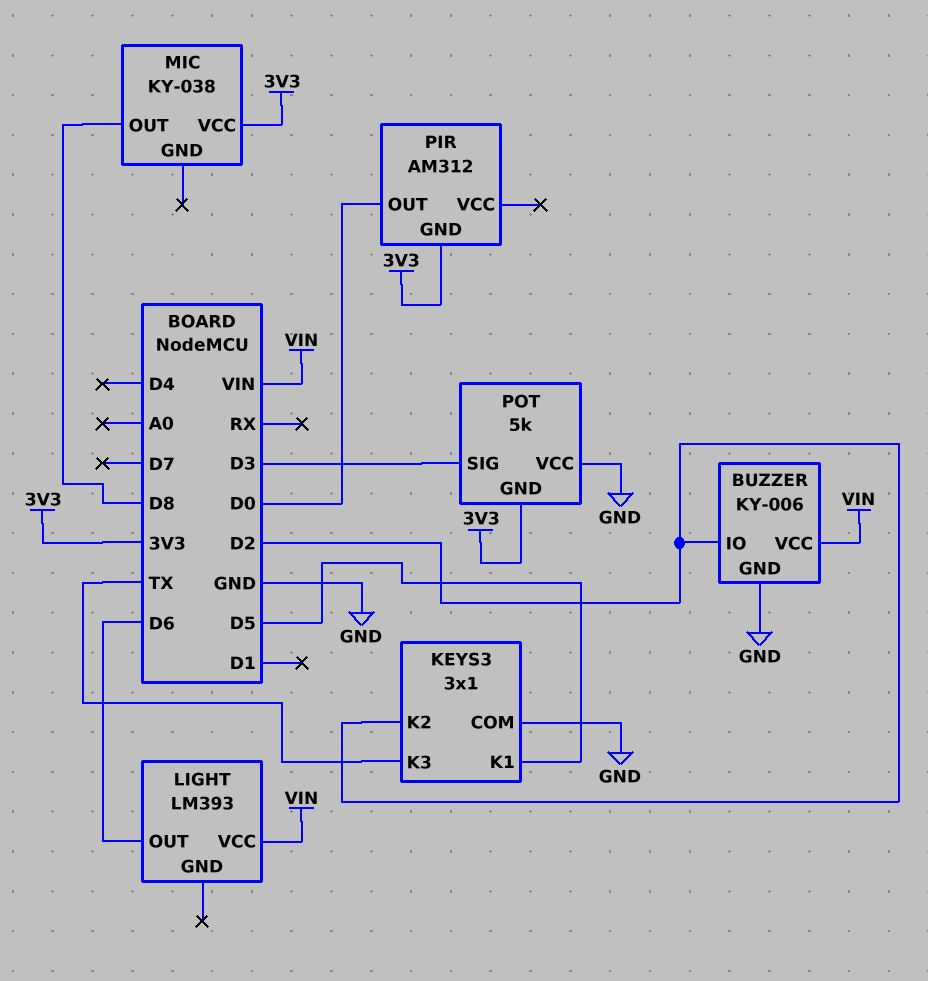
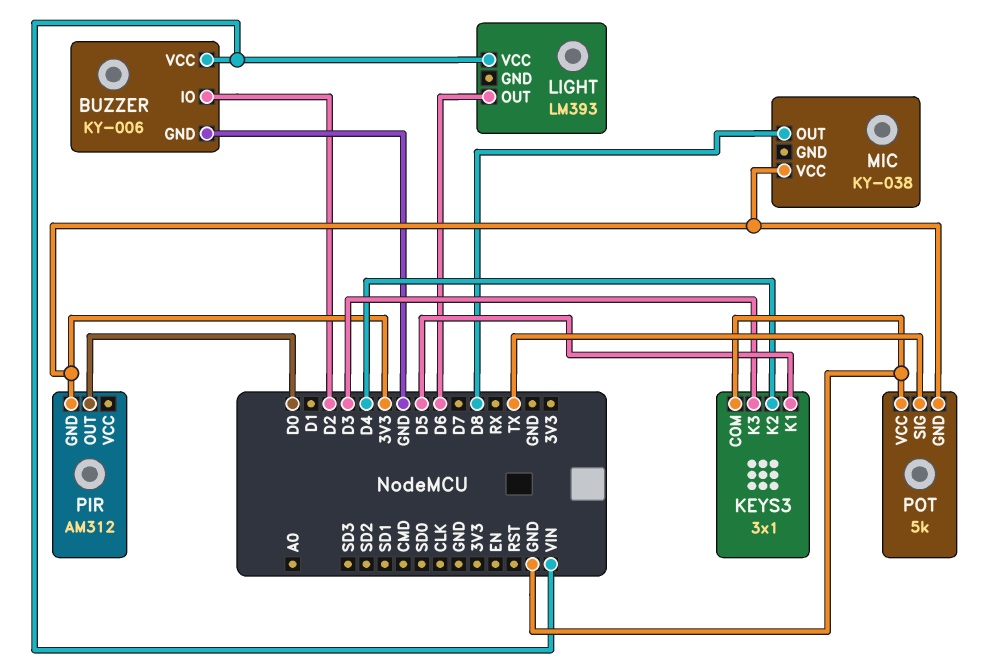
KEYS3 pin K2: D2 -> D4
KEYS3 pin K3: TX -> D3
POT pin SIG: D3 -> TX

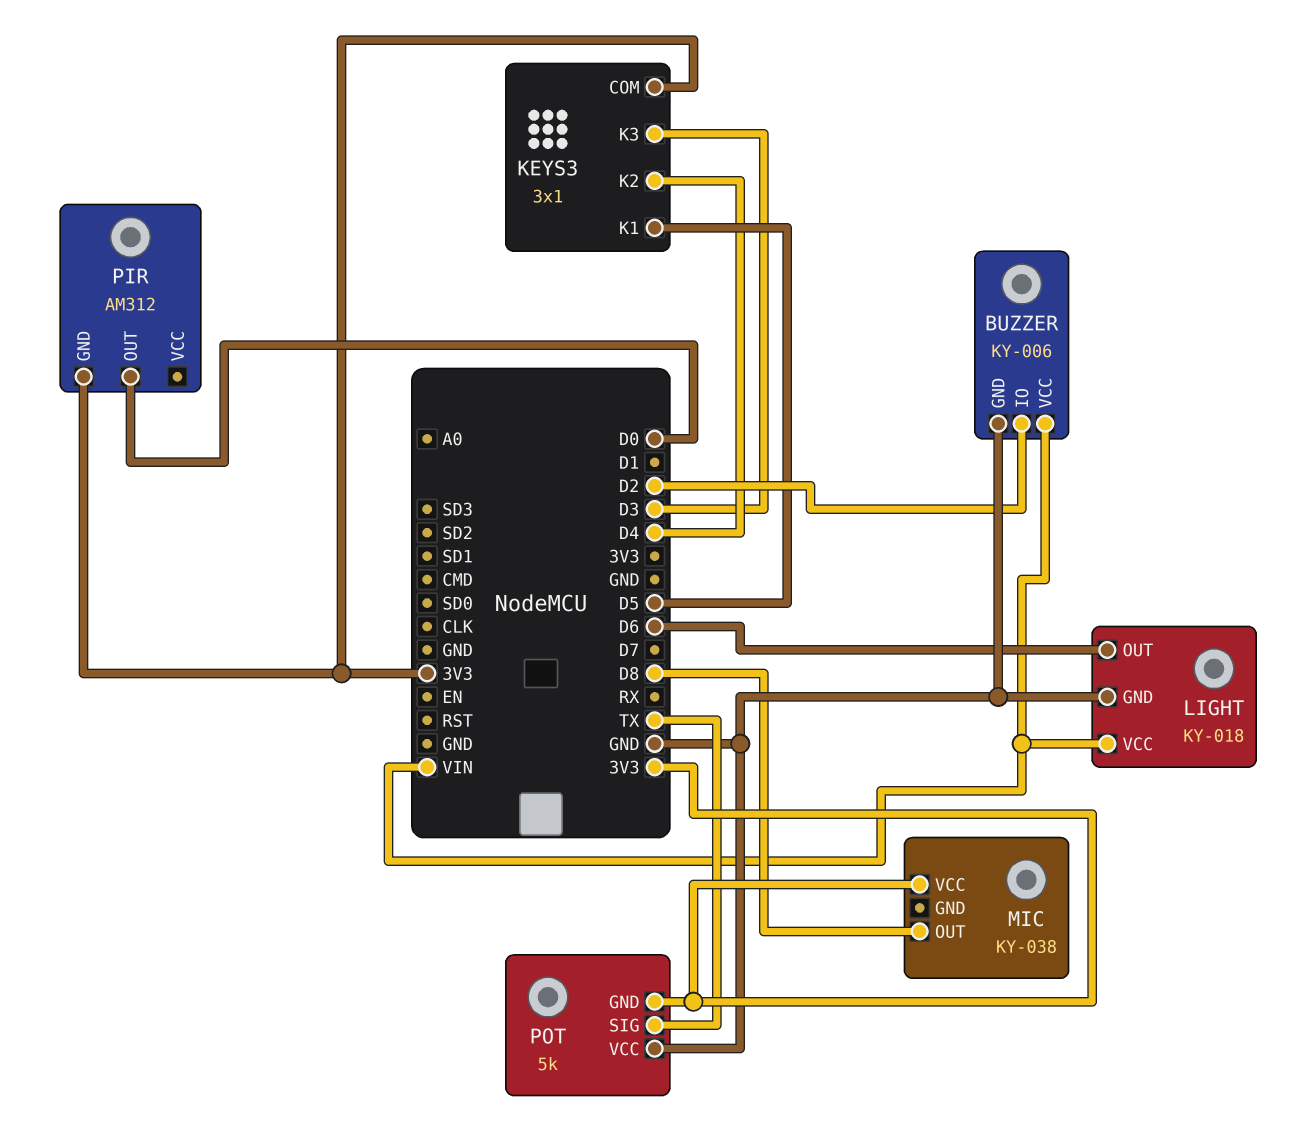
KEYS3 pin COM: GND -> 3V3
LIGHT: LM393 -> KY-018
LIGHT pin GND: none -> GND

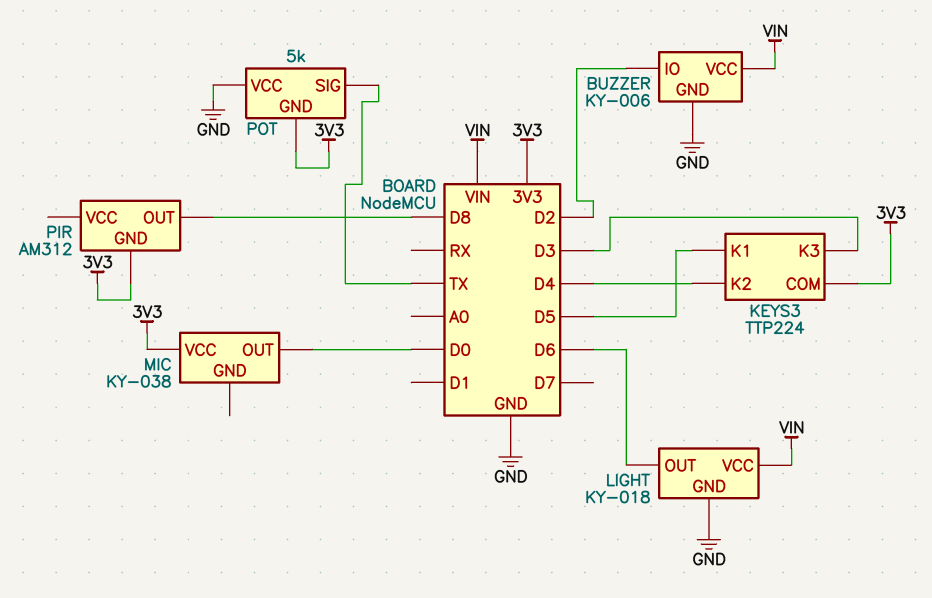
KEYS3: 3x1 -> TTP224
MIC pin OUT: D8 -> D0
PIR pin OUT: D0 -> D8

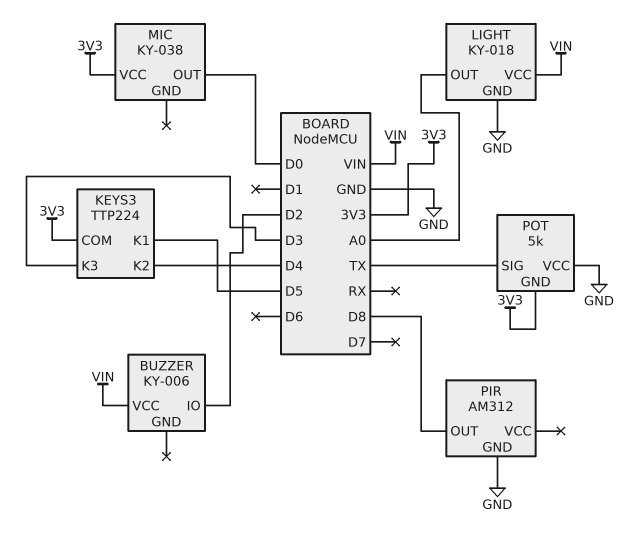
BUZZER pin GND: GND -> none
LIGHT pin OUT: D6 -> A0
PIR pin GND: 3V3 -> GND

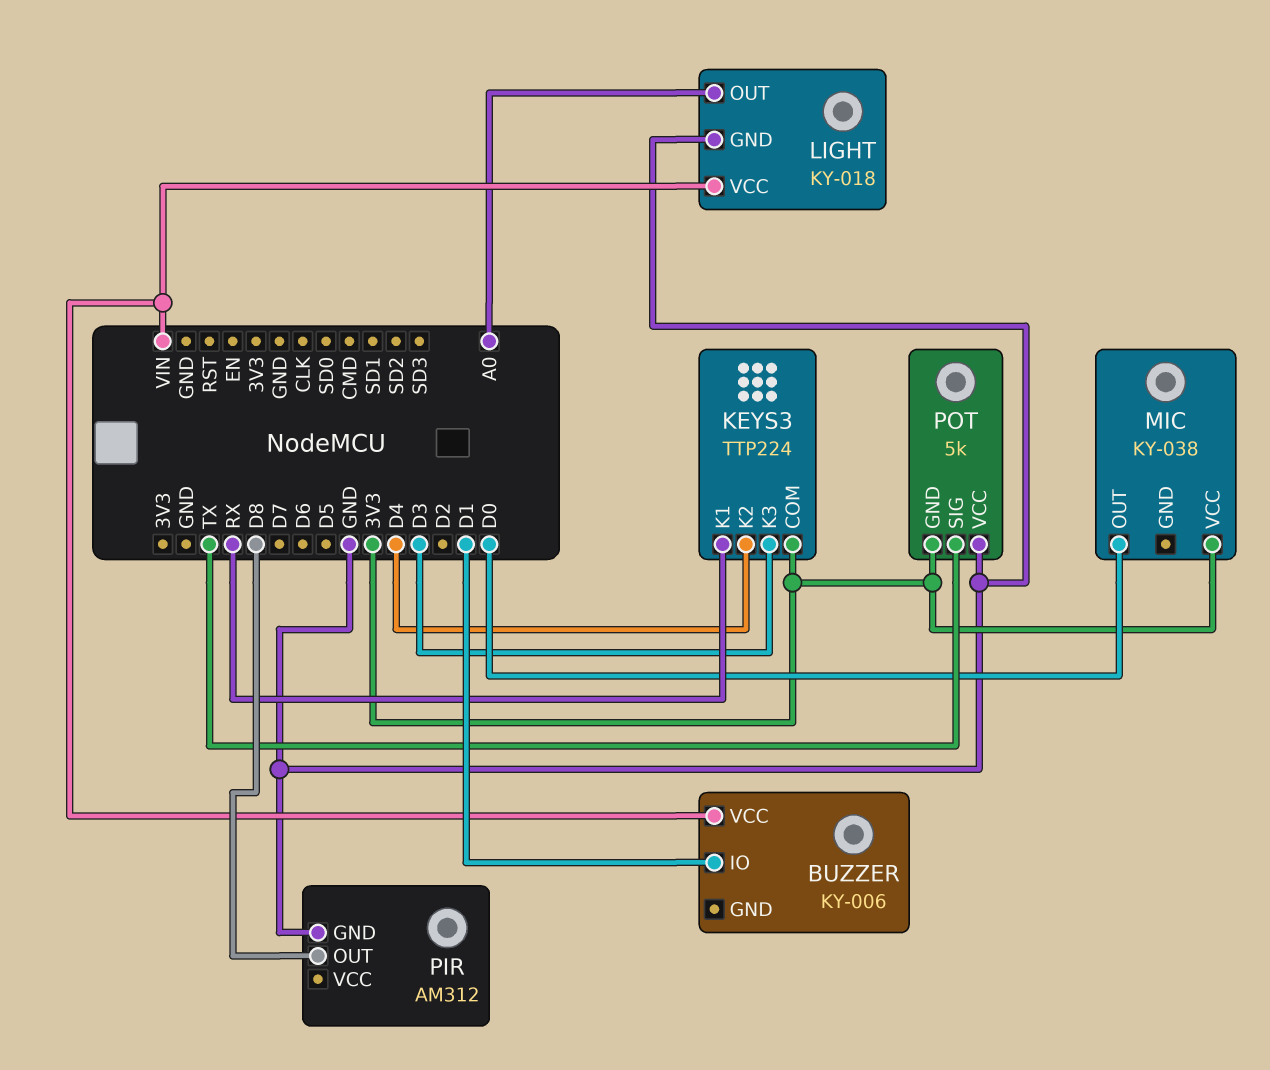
BUZZER pin IO: D2 -> D1
KEYS3 pin K1: D5 -> RX

